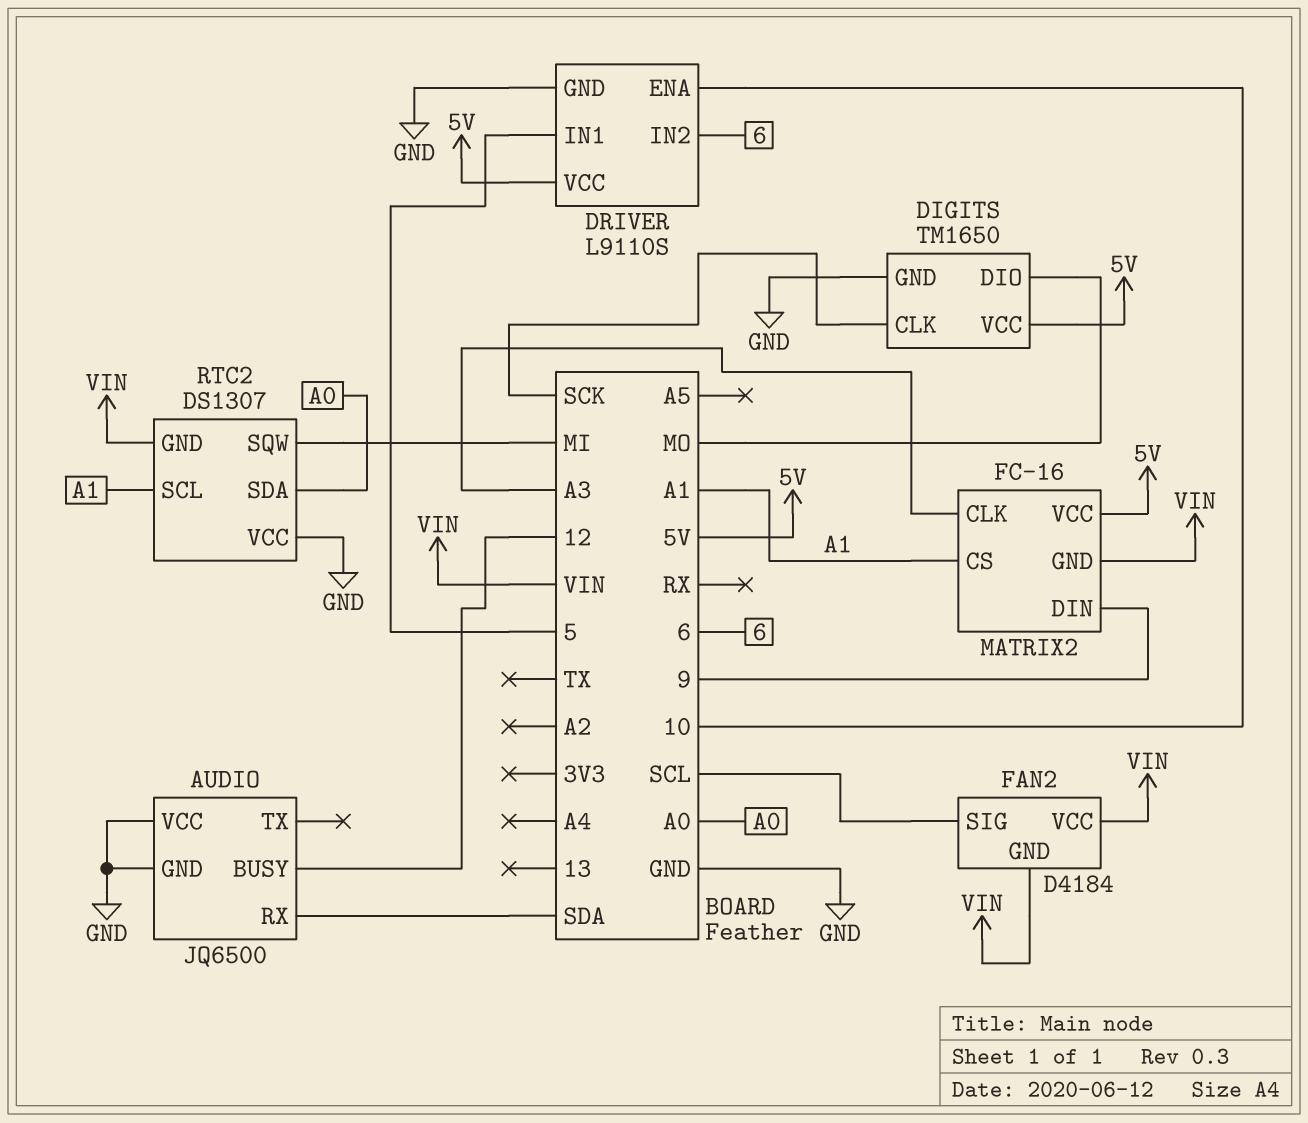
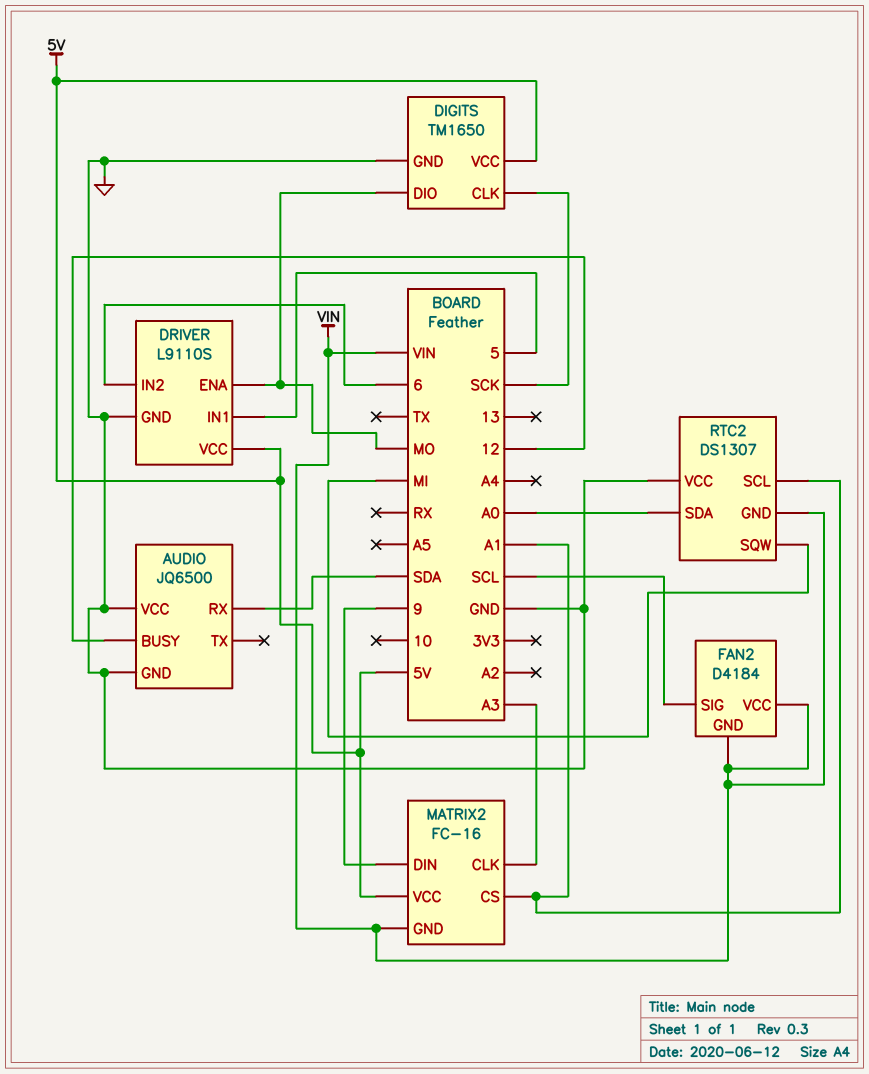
DRIVER pin ENA: 10 -> MO

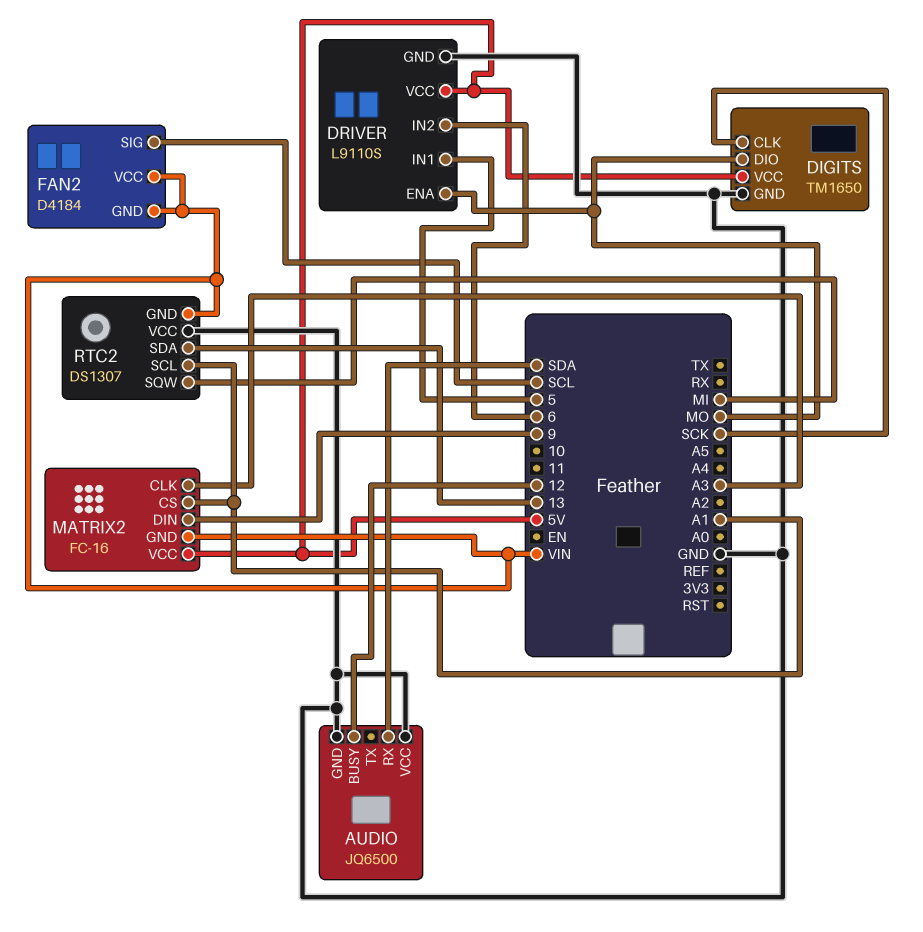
RTC2 pin SDA: A0 -> 13

